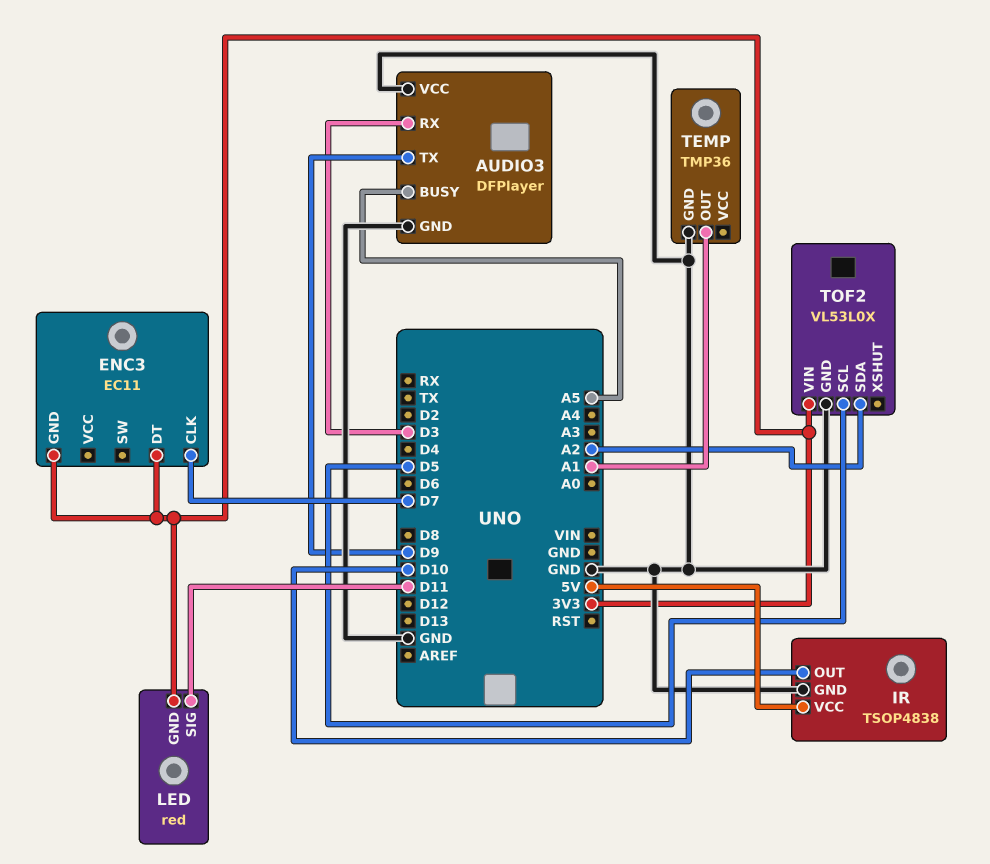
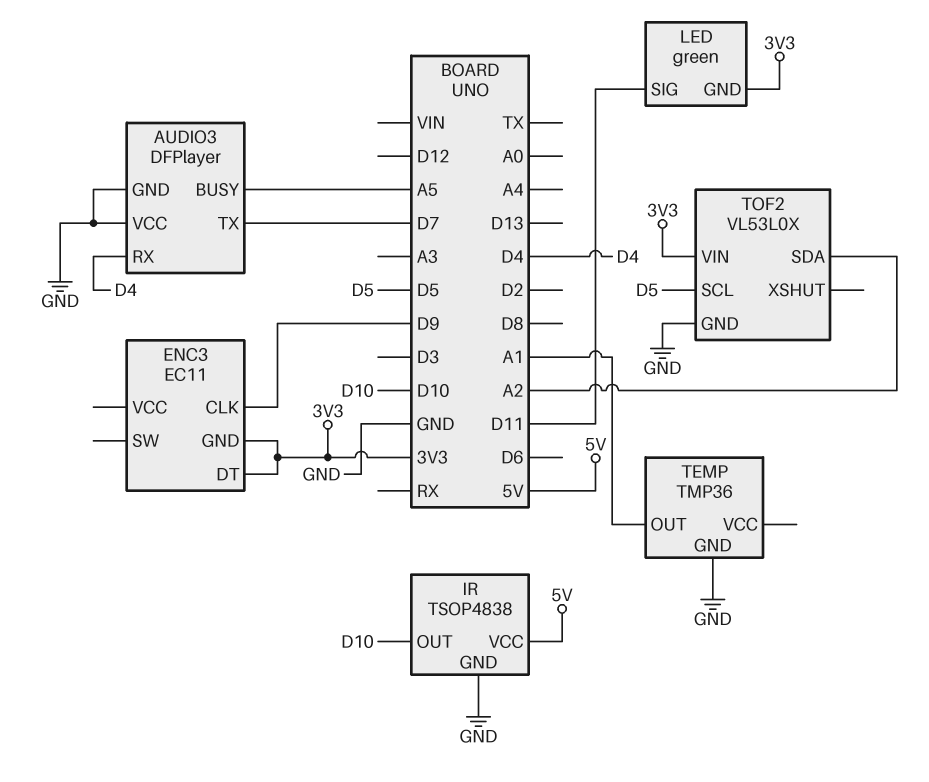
AUDIO3 pin RX: D3 -> D4
AUDIO3 pin TX: D9 -> D7
ENC3 pin CLK: D7 -> D9
LED: red -> green

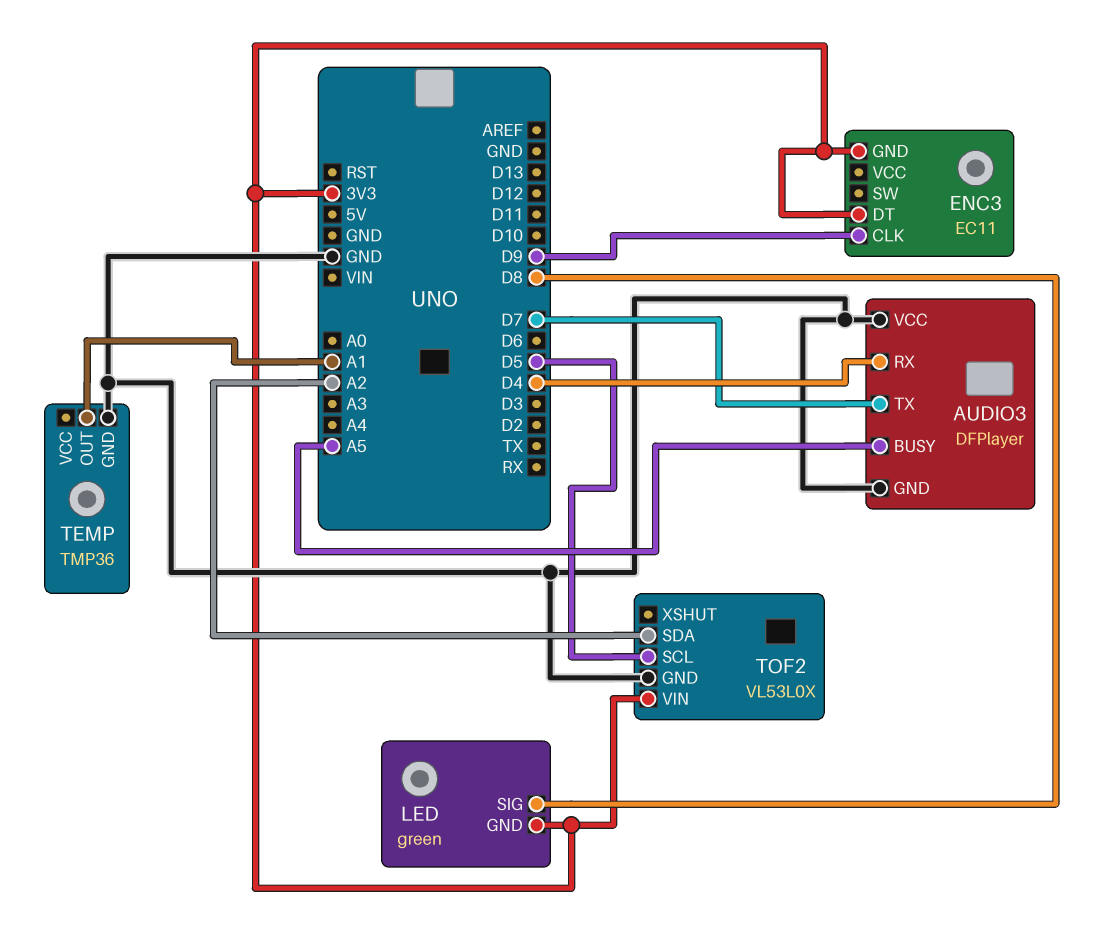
IR: TSOP4838 -> none
IR pin GND: GND -> none
IR pin OUT: D10 -> none
IR pin VCC: 5V -> none
LED pin SIG: D11 -> D8

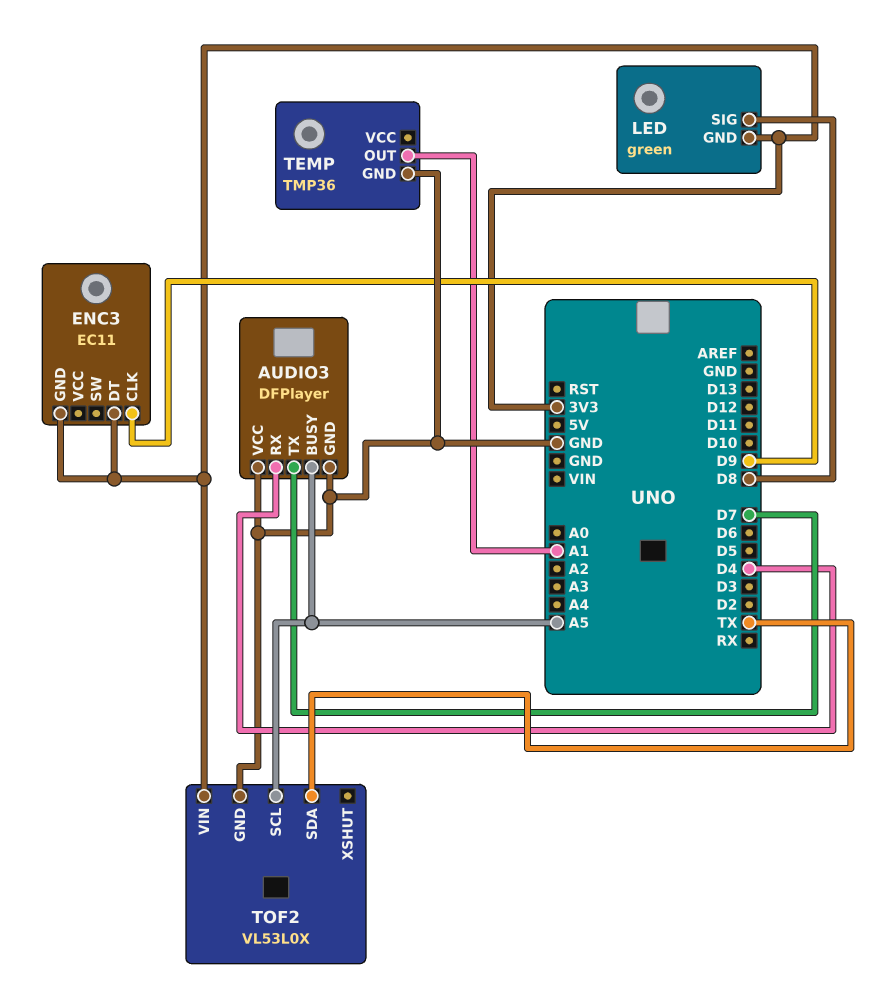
TOF2 pin SCL: D5 -> A5
TOF2 pin SDA: A2 -> TX

